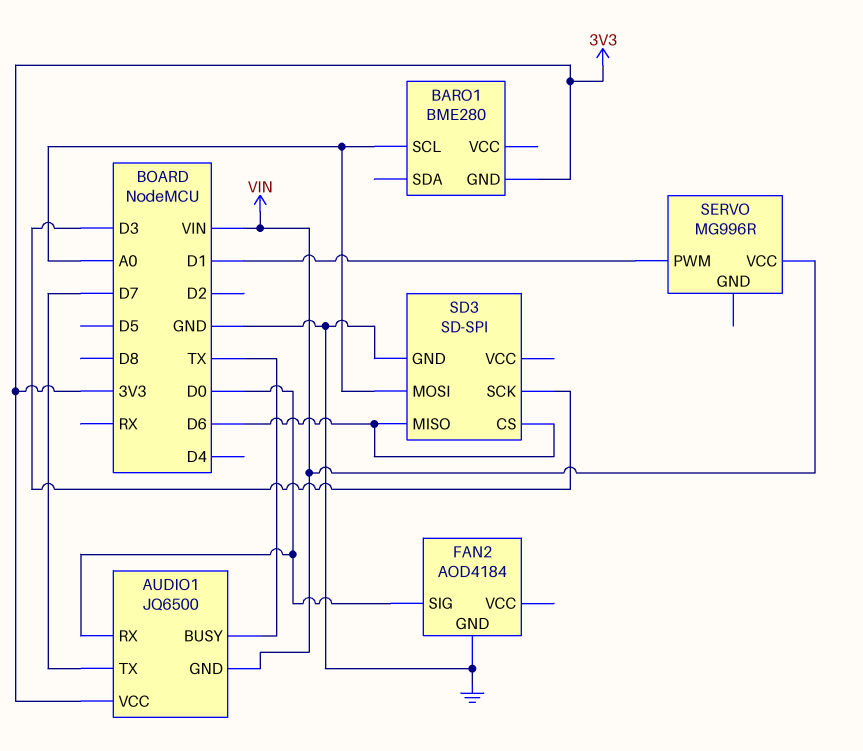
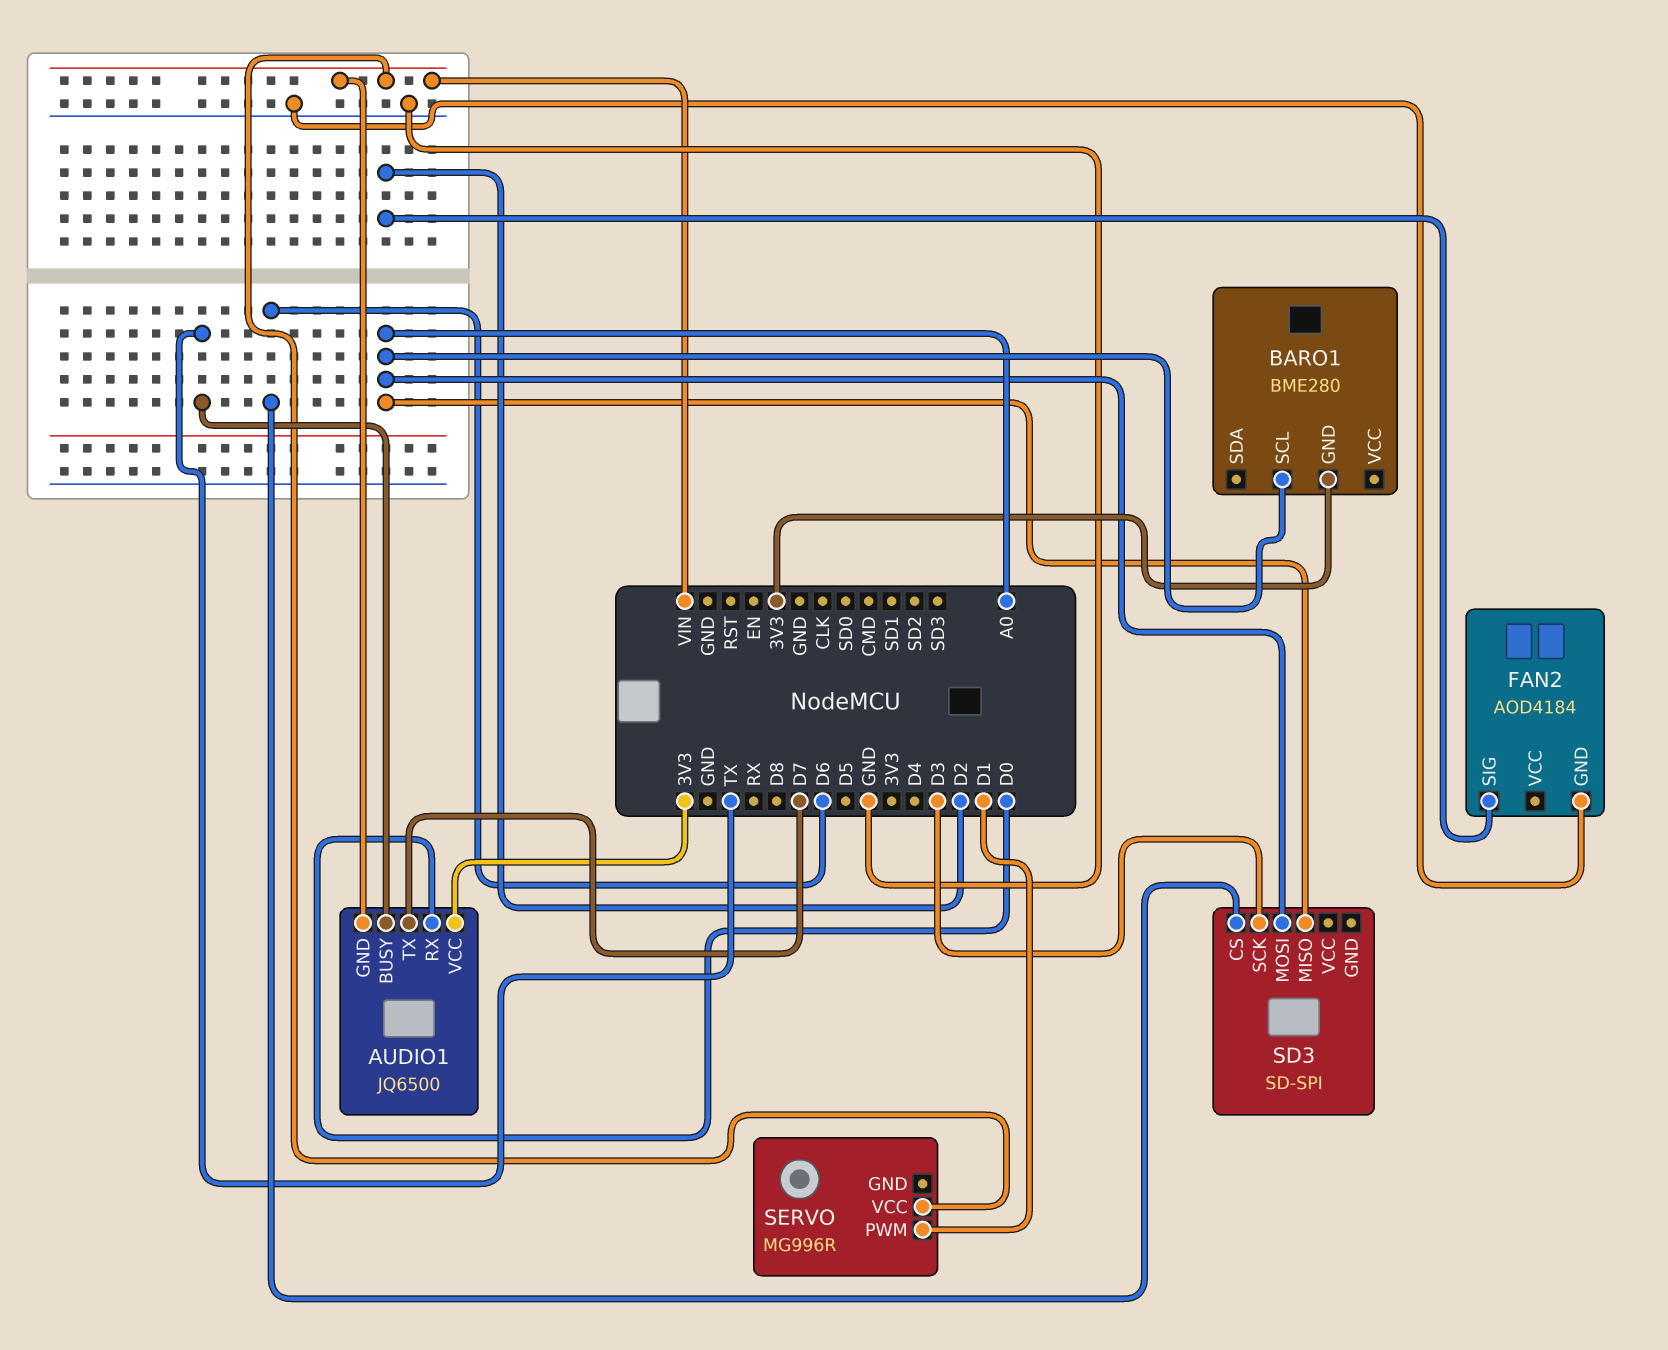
FAN2 pin SIG: D0 -> D2
SD3 pin GND: GND -> none
SD3 pin MISO: D6 -> A0

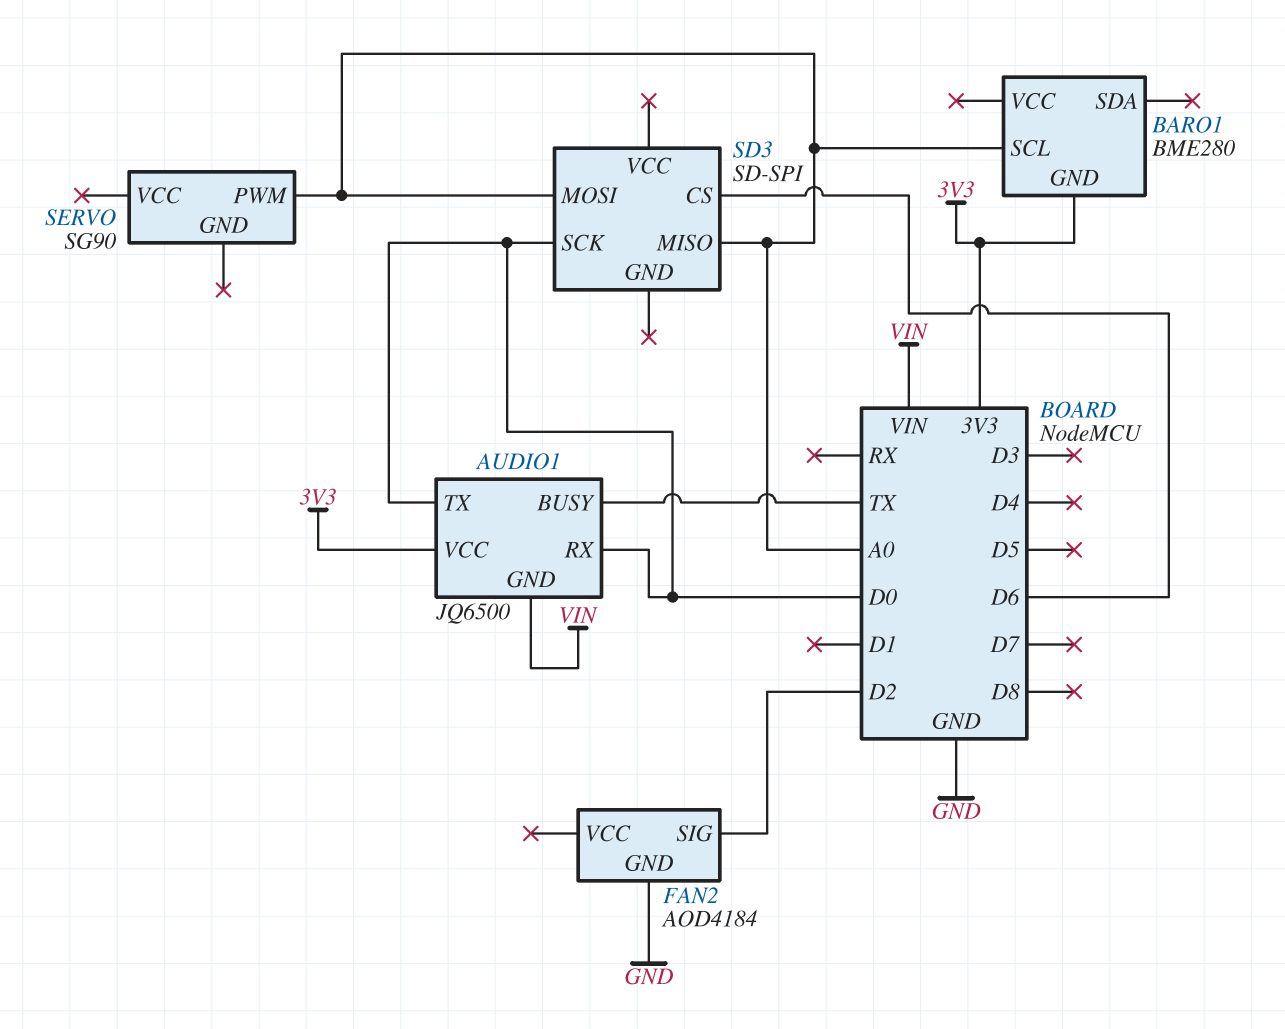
AUDIO1 pin TX: D7 -> D0
SD3 pin SCK: D3 -> D0
SERVO: MG996R -> SG90
SERVO pin PWM: D1 -> A0
SERVO pin VCC: VIN -> none

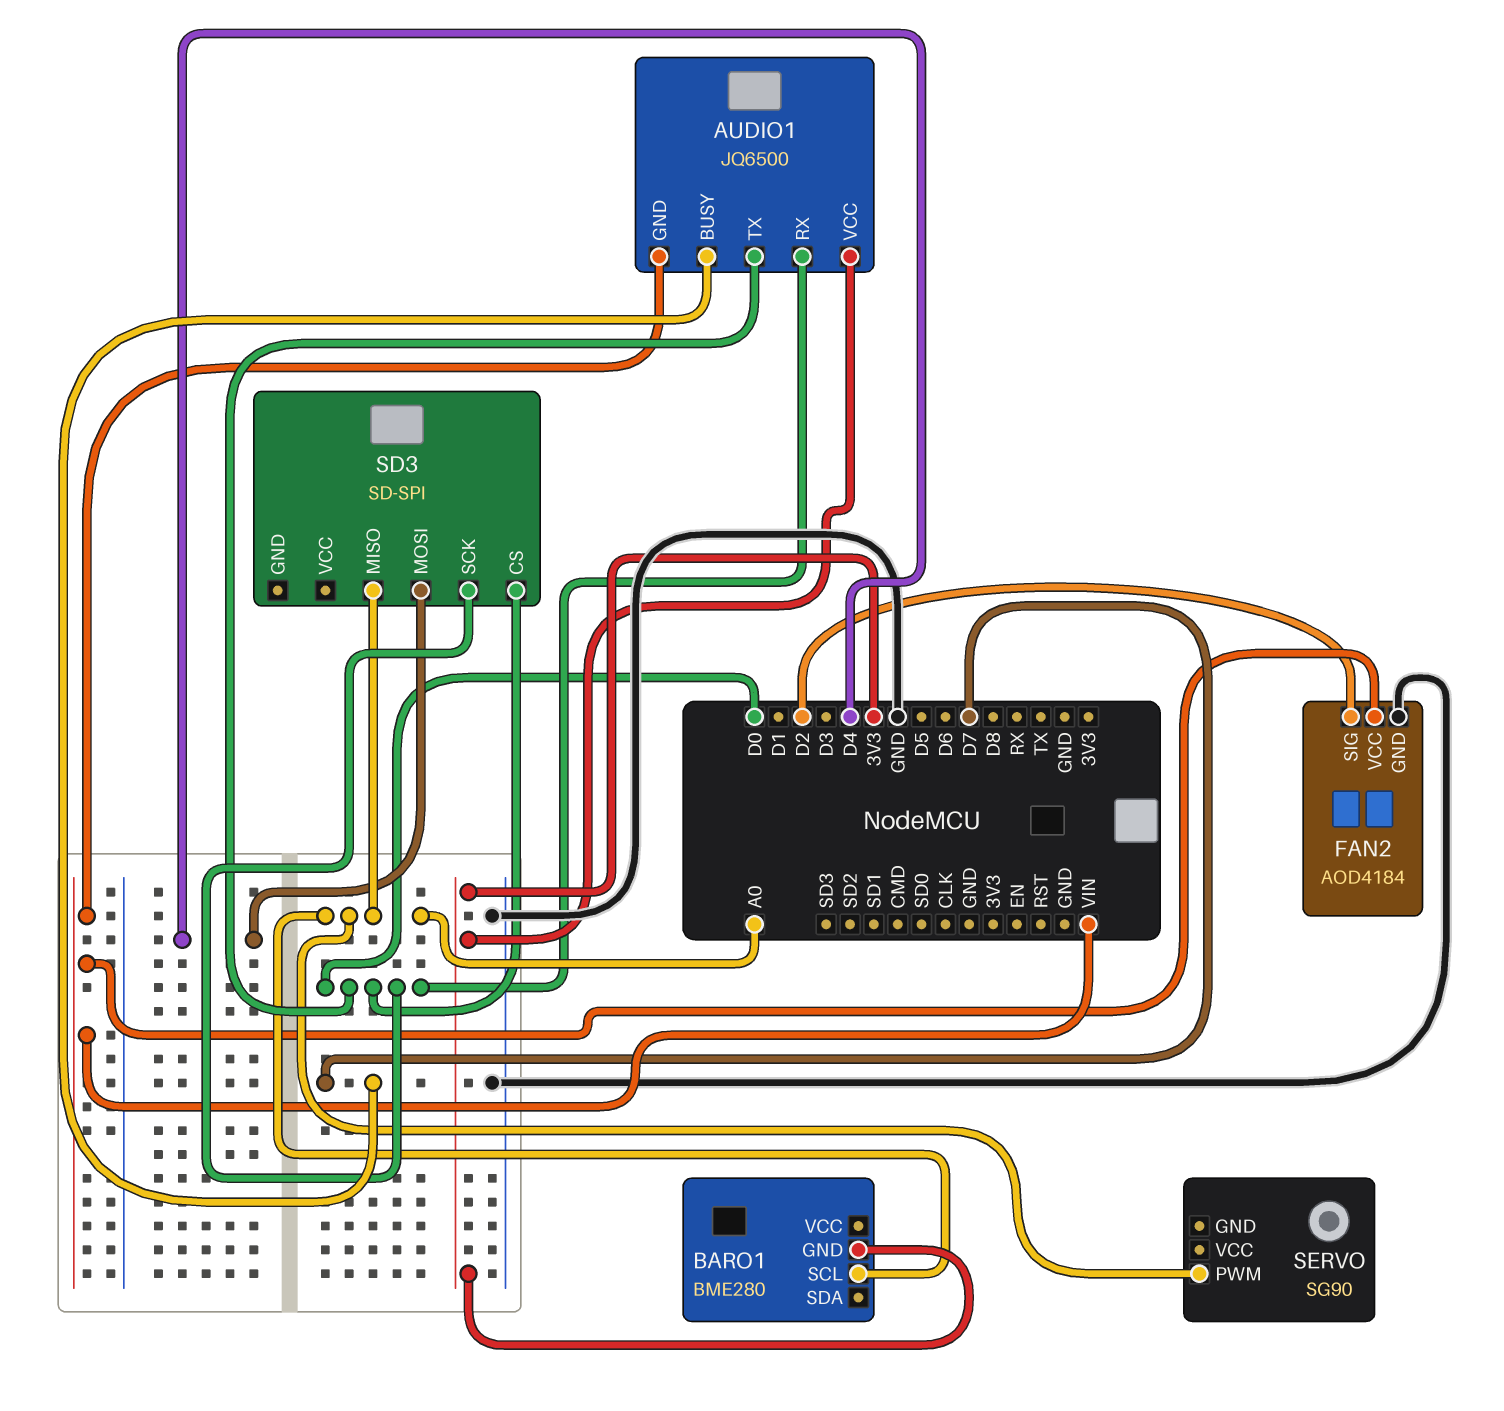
AUDIO1 pin BUSY: TX -> D7
FAN2 pin VCC: none -> VIN
SD3 pin CS: D6 -> D0
SD3 pin MOSI: A0 -> D4

